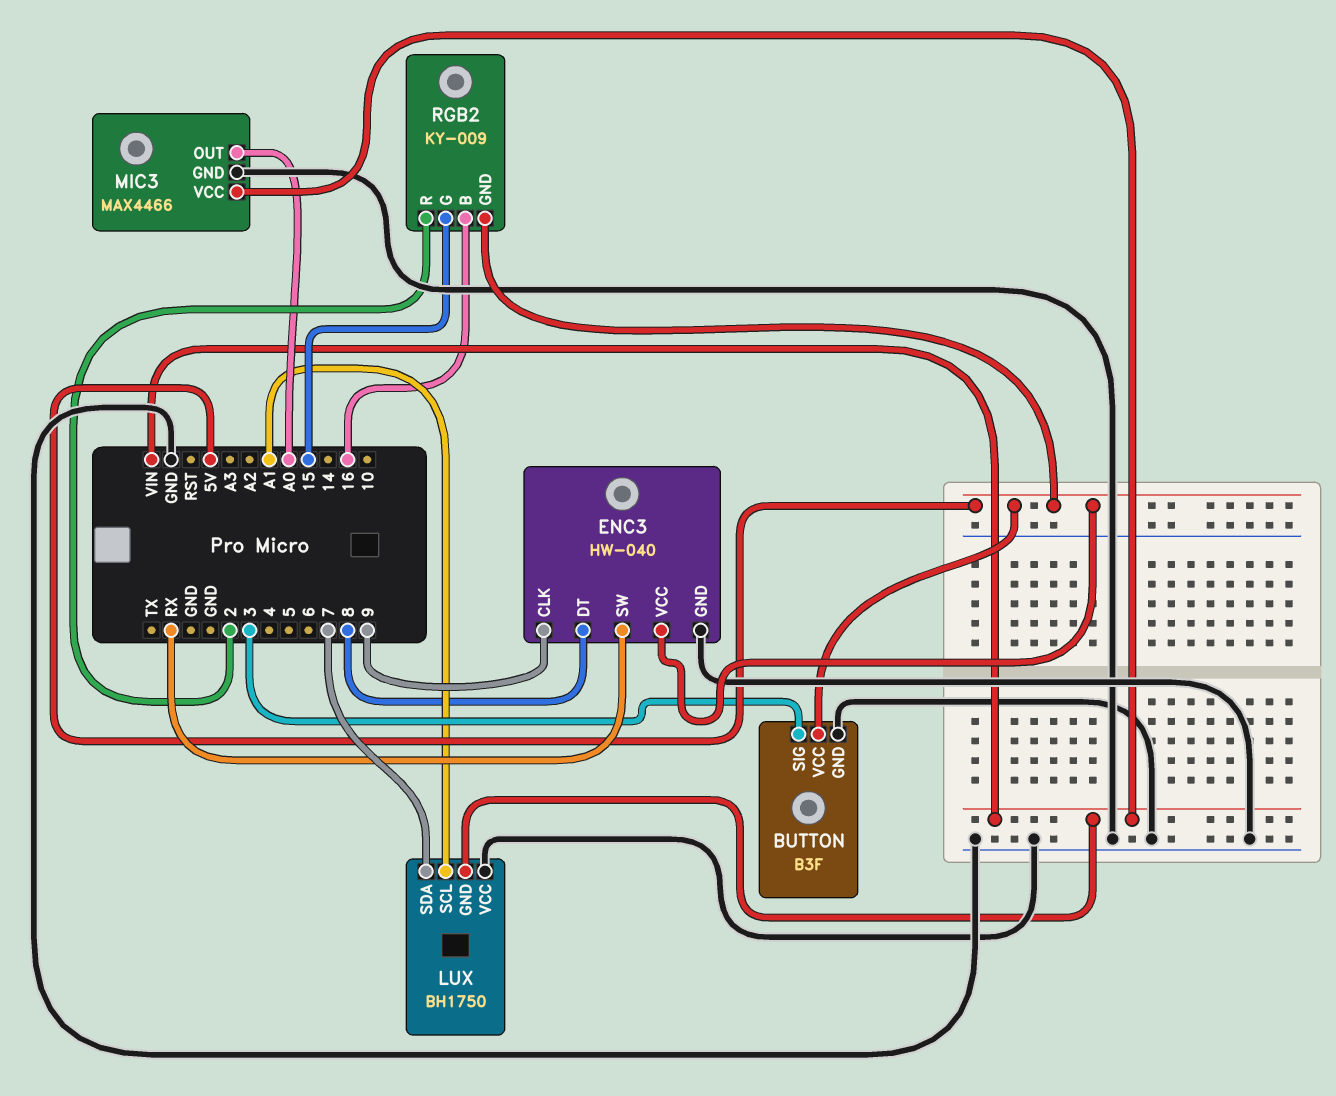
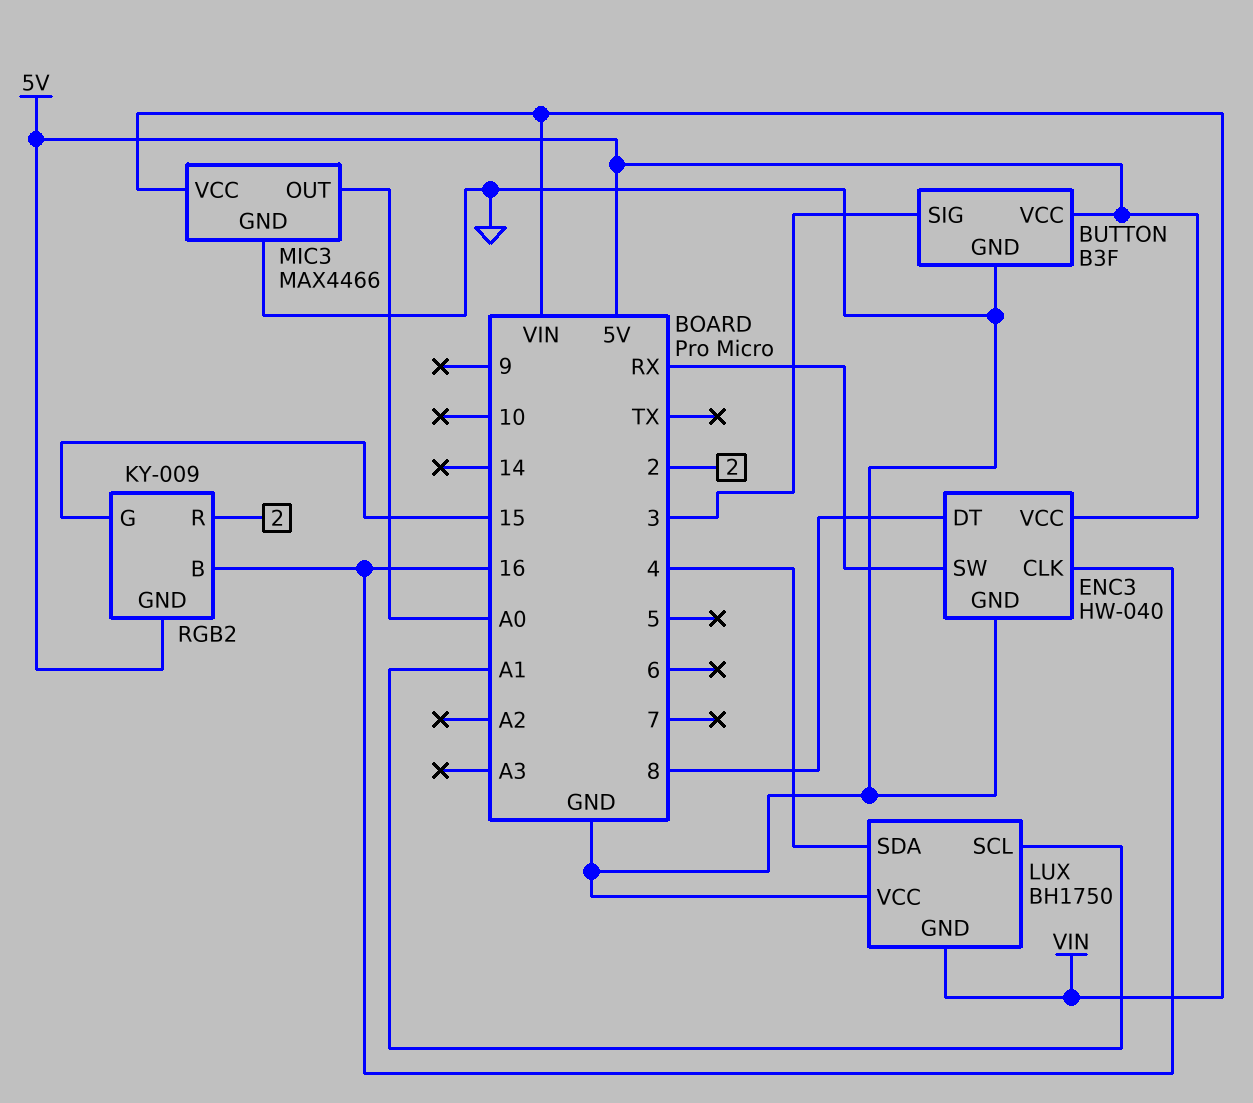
ENC3 pin CLK: 9 -> 16
LUX pin SDA: 7 -> 4

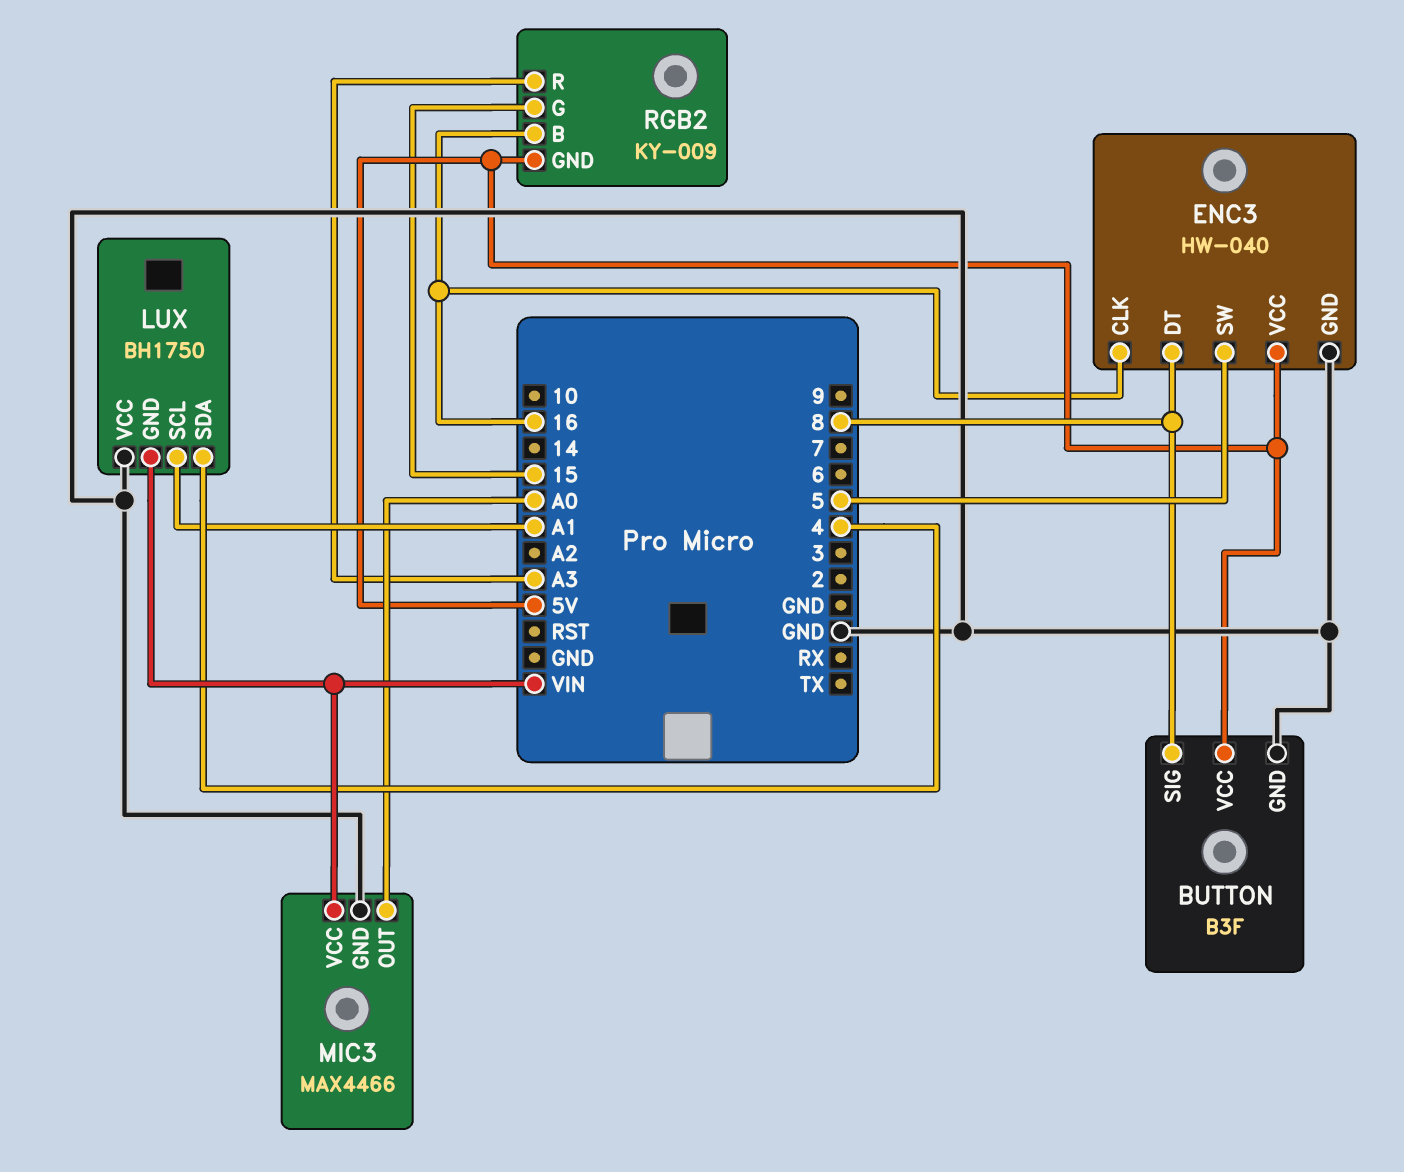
BUTTON pin SIG: 3 -> 8
ENC3 pin SW: RX -> 5
RGB2 pin R: 2 -> A3

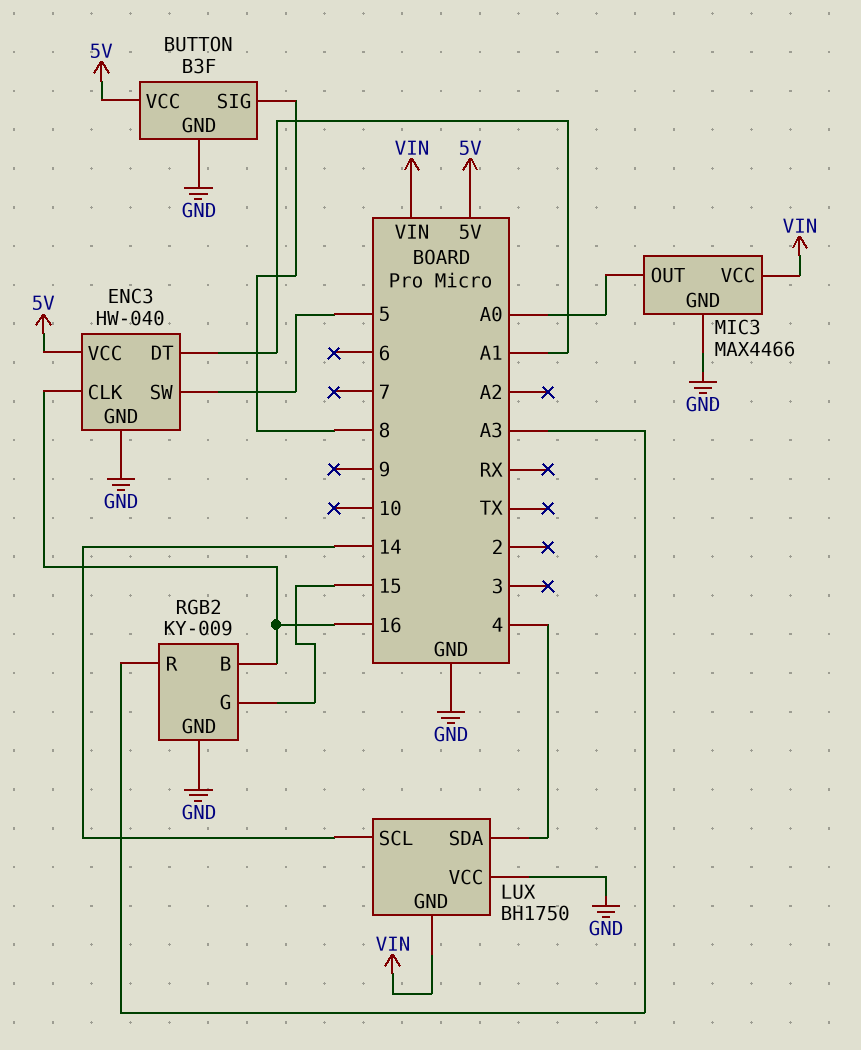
ENC3 pin DT: 8 -> A1
LUX pin SCL: A1 -> 14
RGB2 pin GND: 5V -> GND

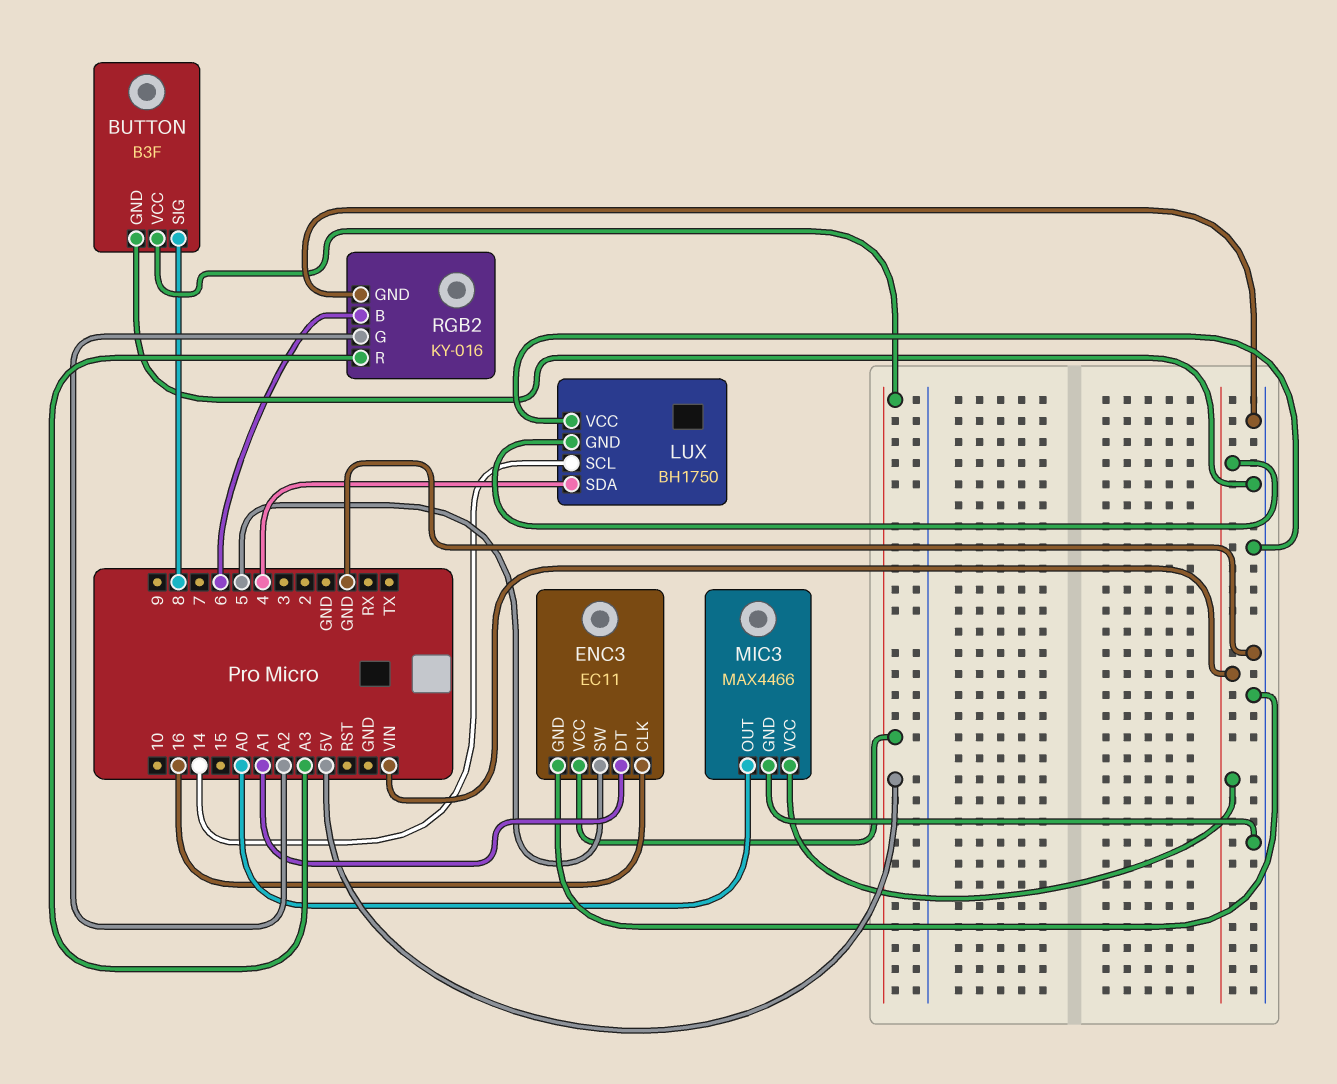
ENC3: HW-040 -> EC11
RGB2: KY-009 -> KY-016
RGB2 pin B: 16 -> 6
RGB2 pin G: 15 -> A2

